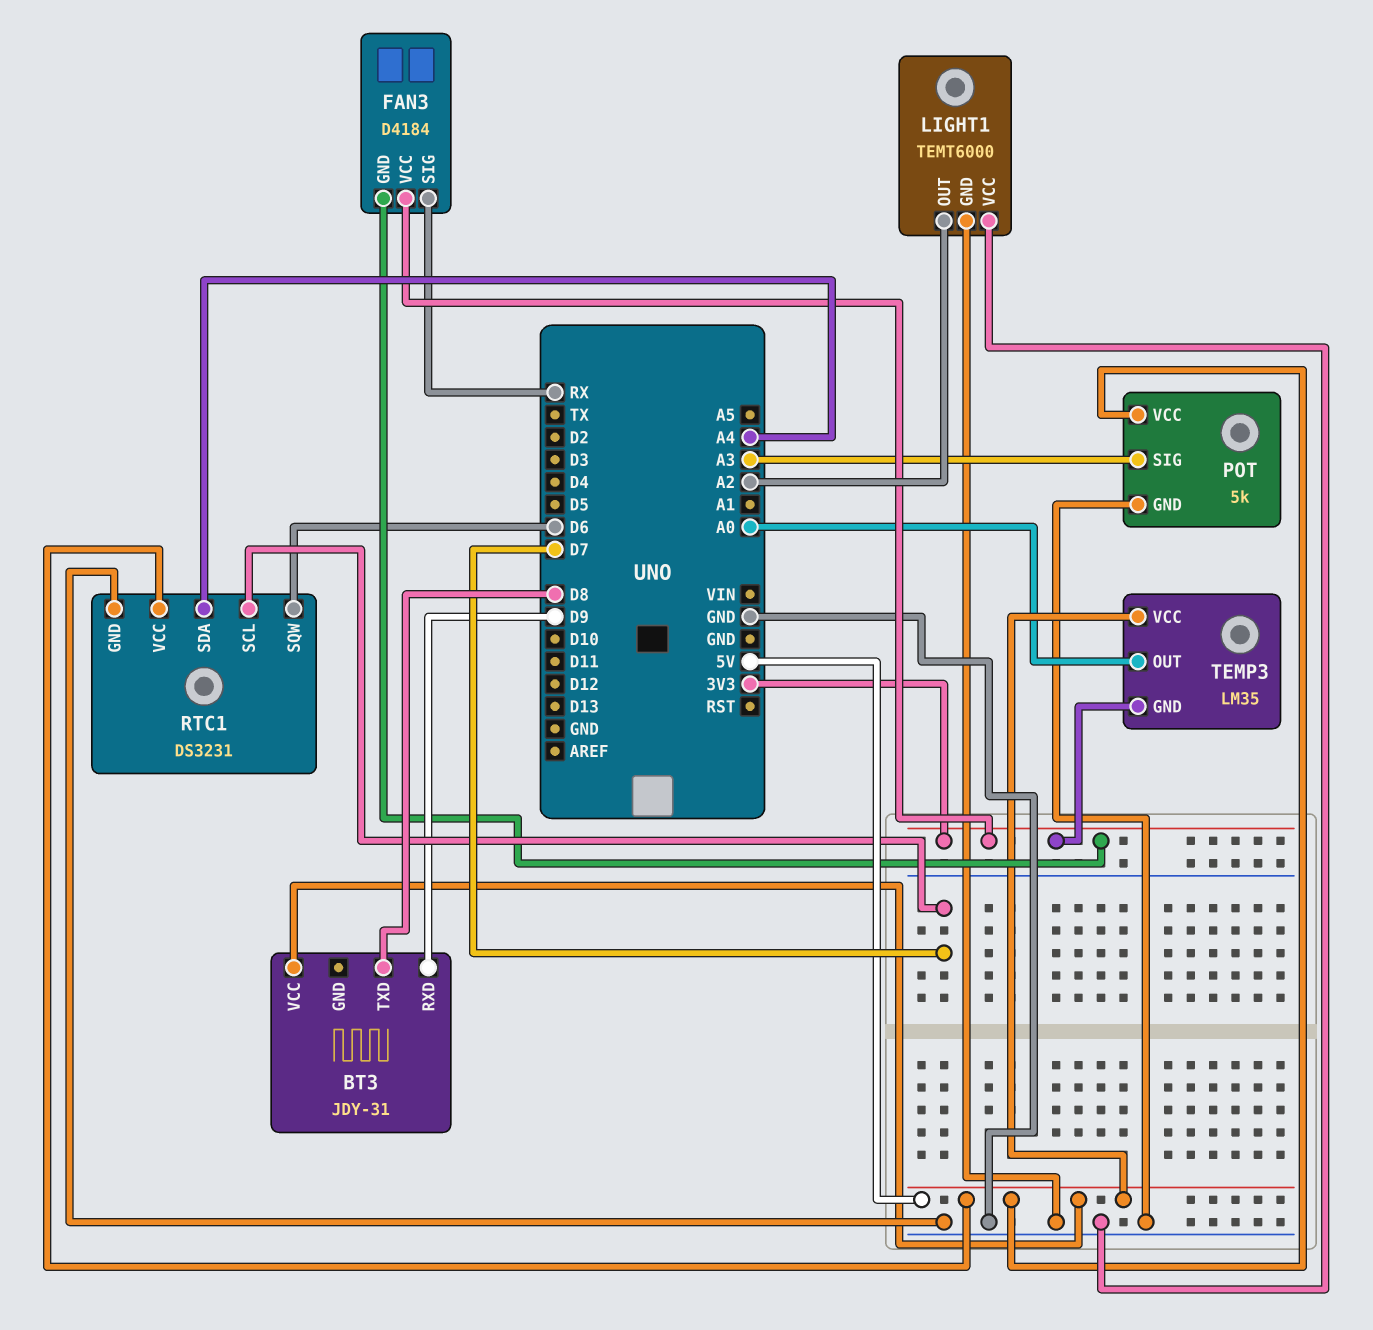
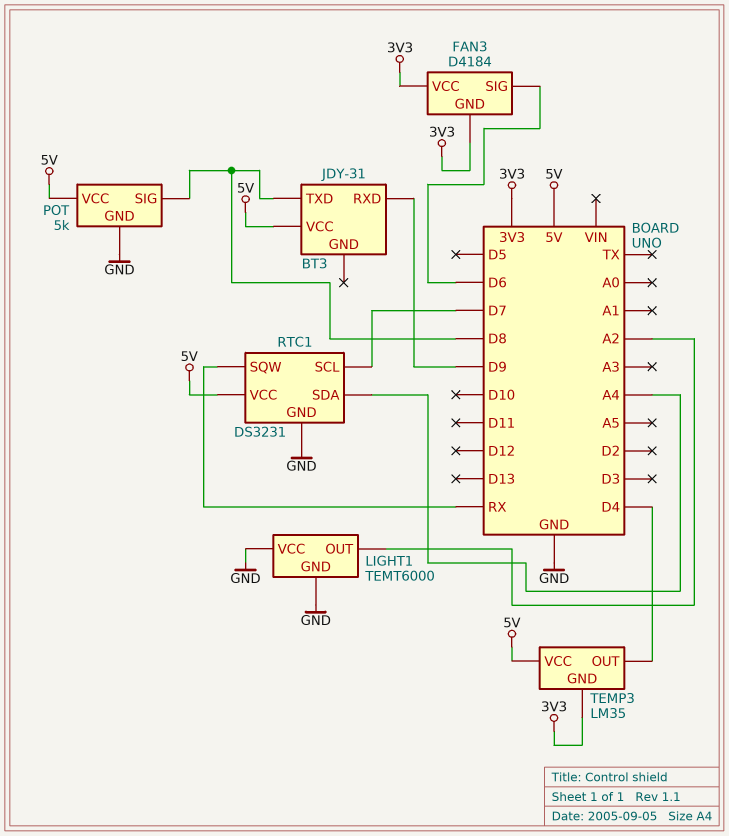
FAN3 pin SIG: RX -> D6
POT pin SIG: A3 -> D8
RTC1 pin SQW: D6 -> RX
TEMP3 pin OUT: A0 -> D4

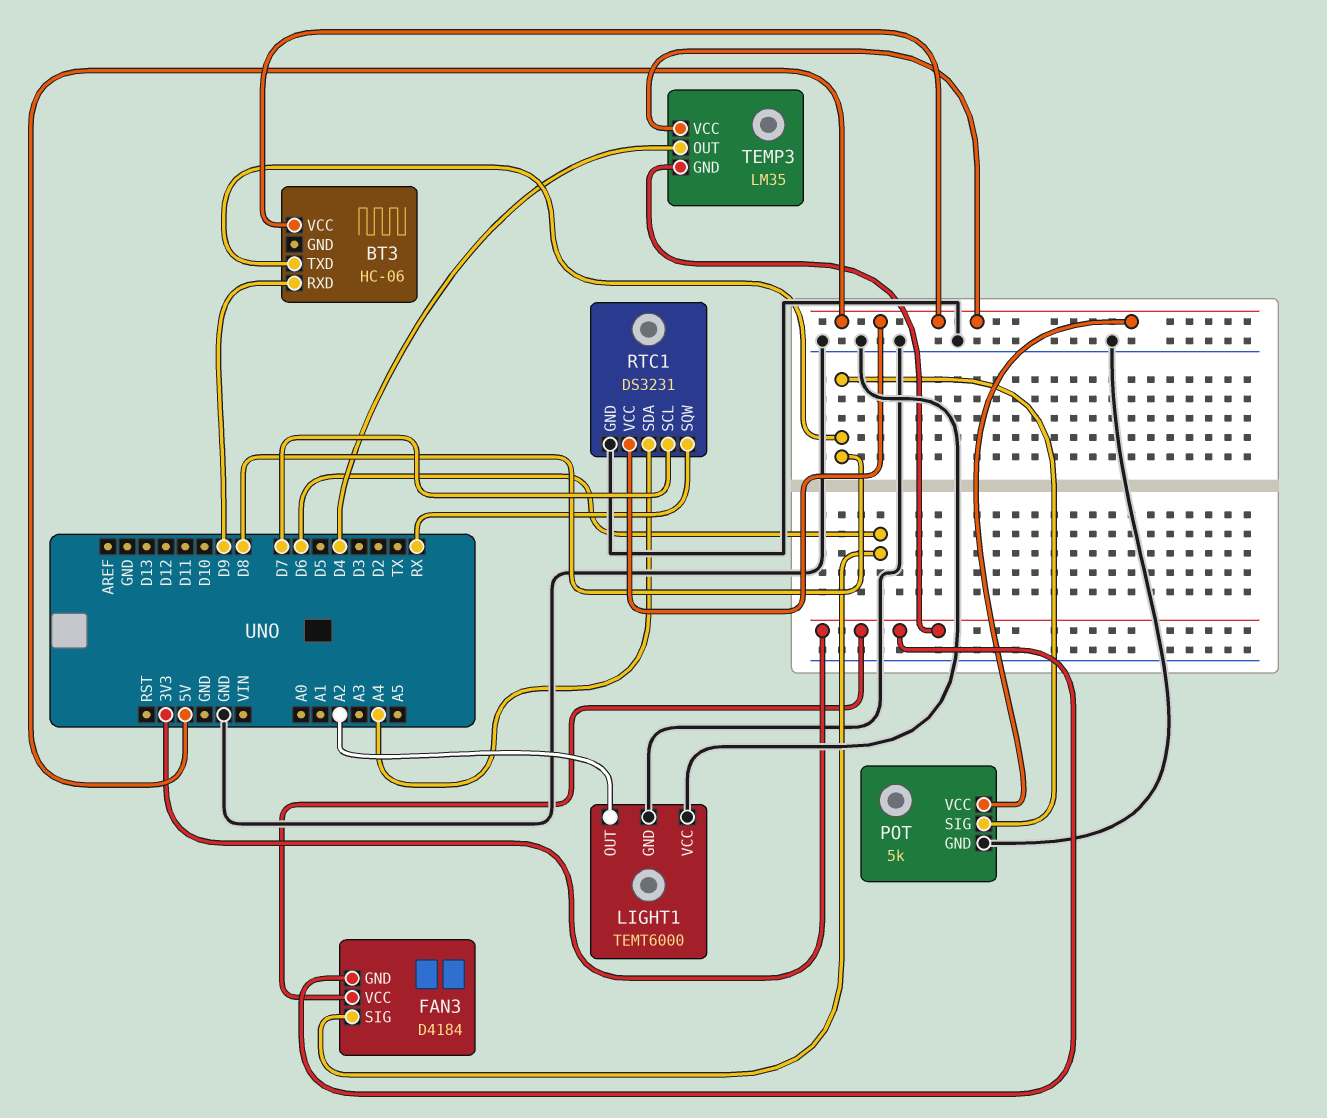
BT3: JDY-31 -> HC-06

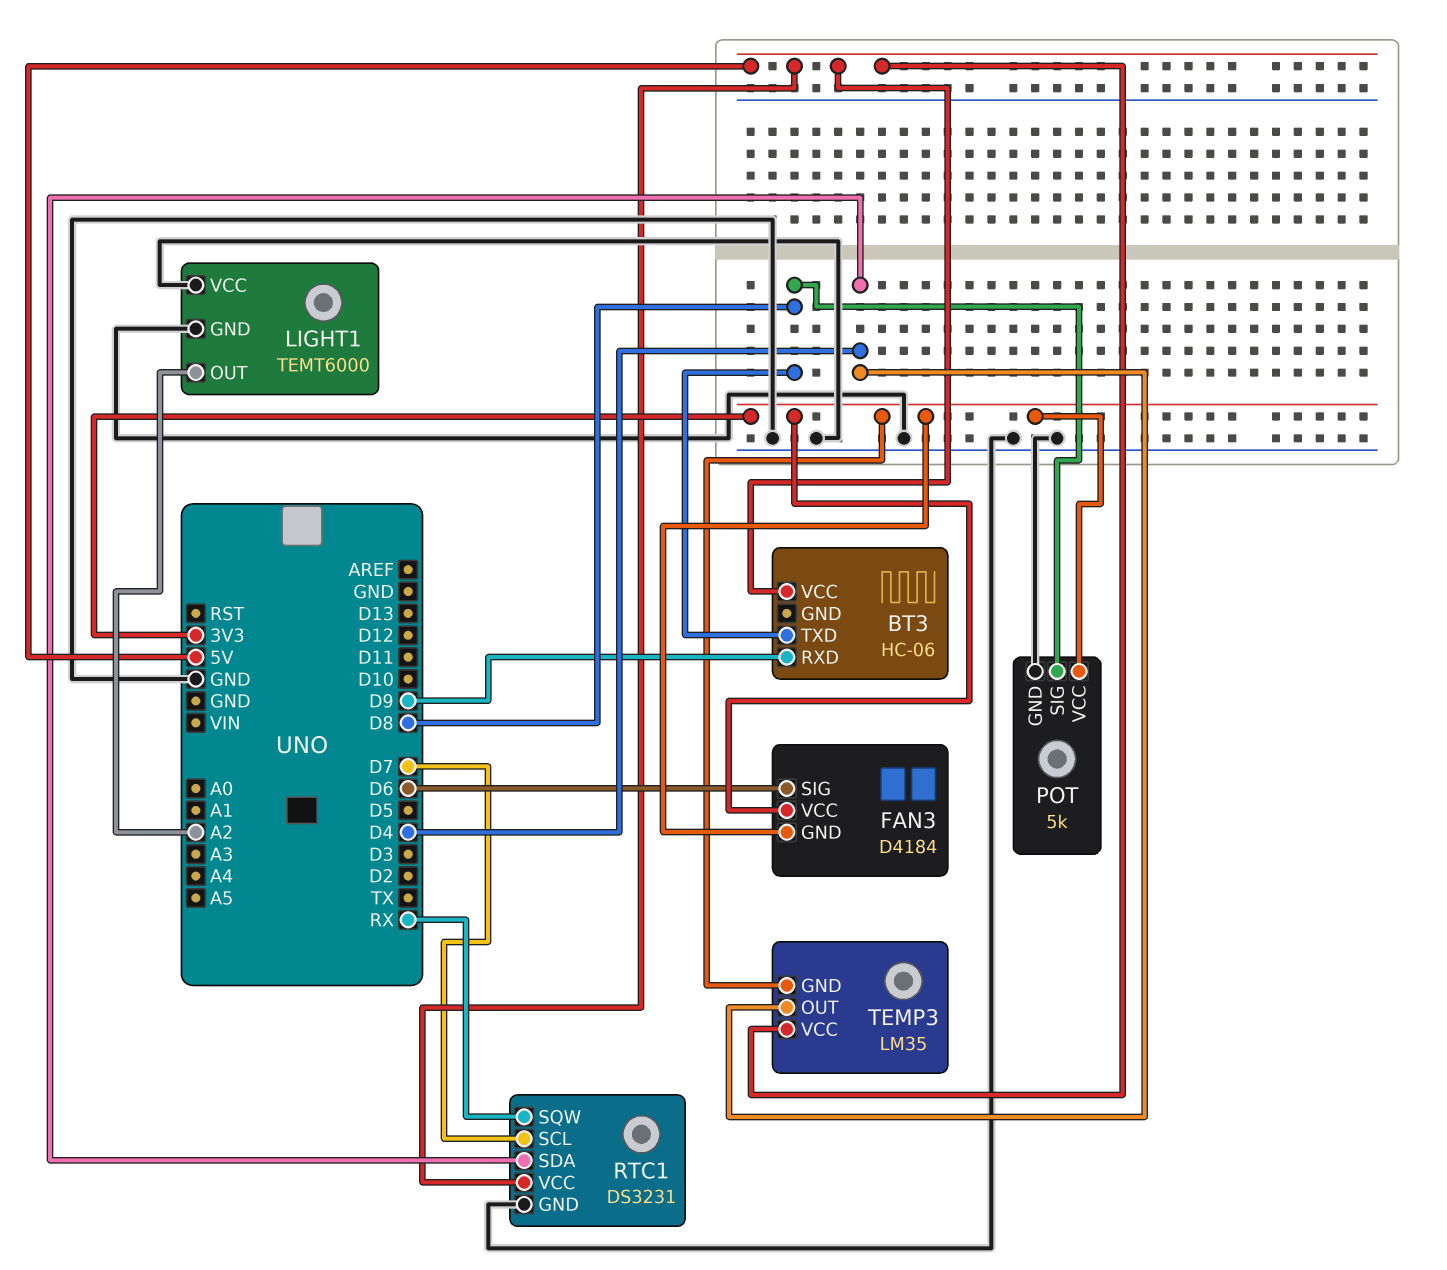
POT pin VCC: 5V -> 3V3
RTC1 pin SDA: A4 -> D4

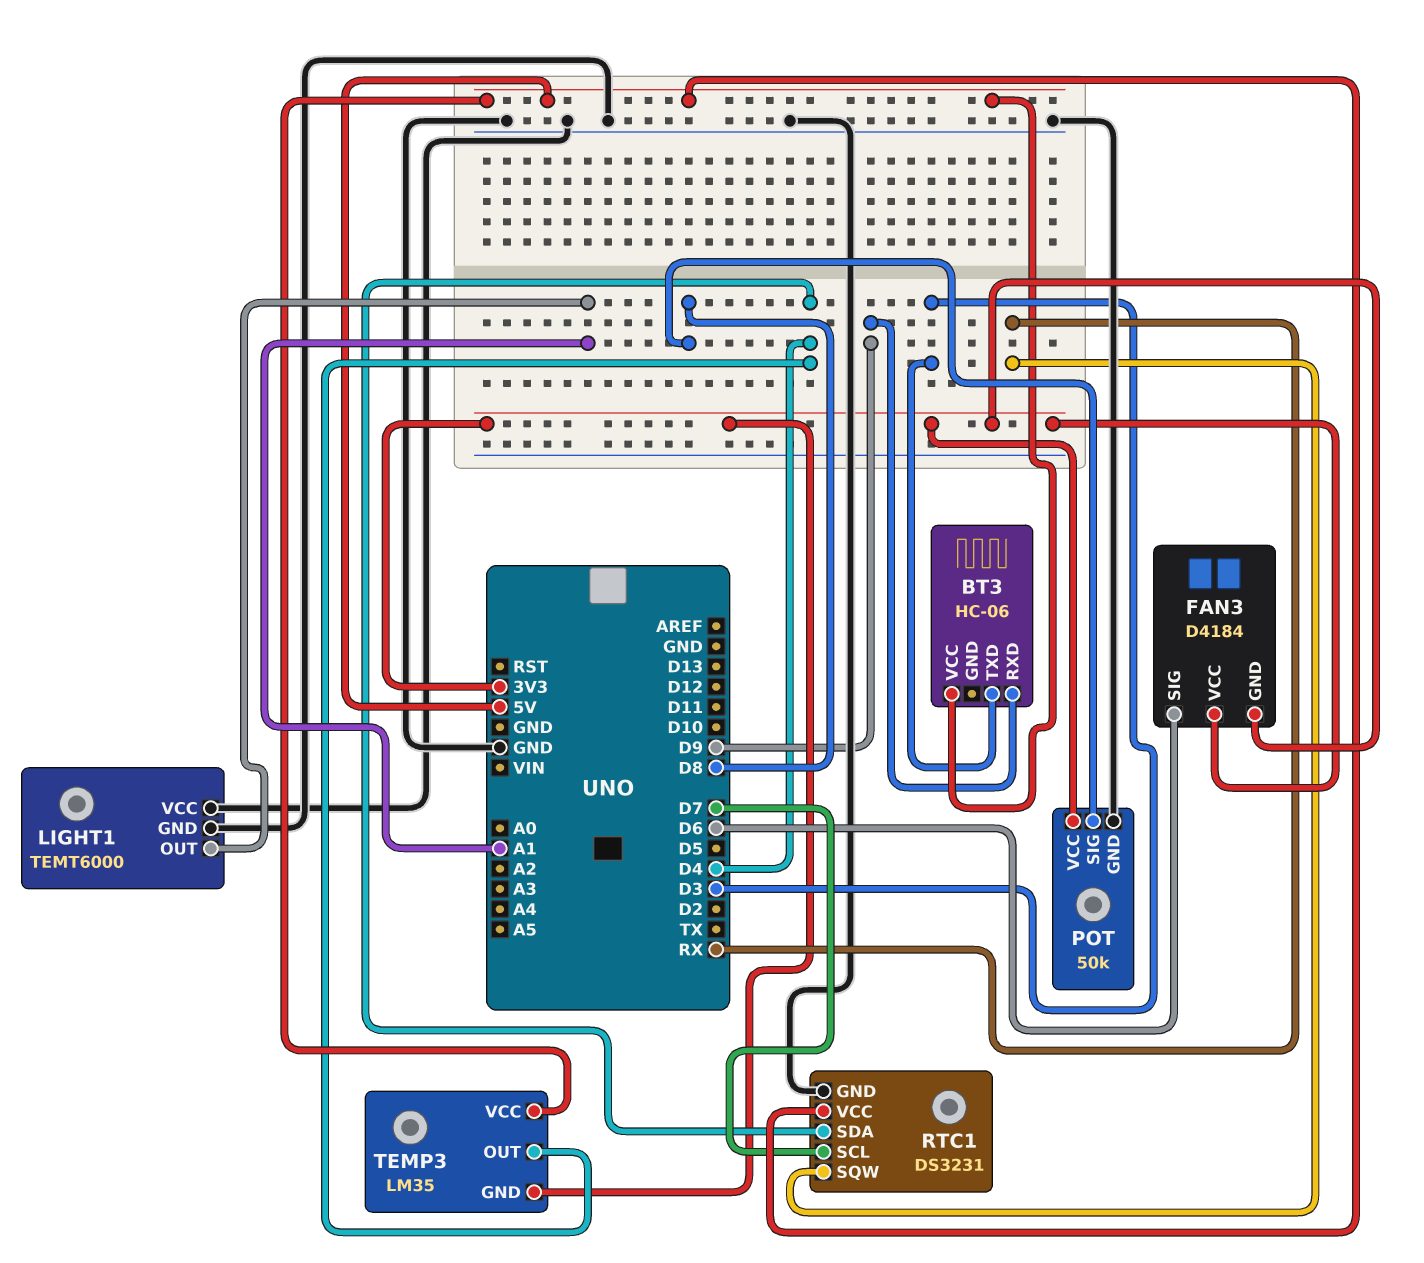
BT3 pin TXD: D8 -> D3
LIGHT1 pin OUT: A2 -> A1
POT: 5k -> 50k

